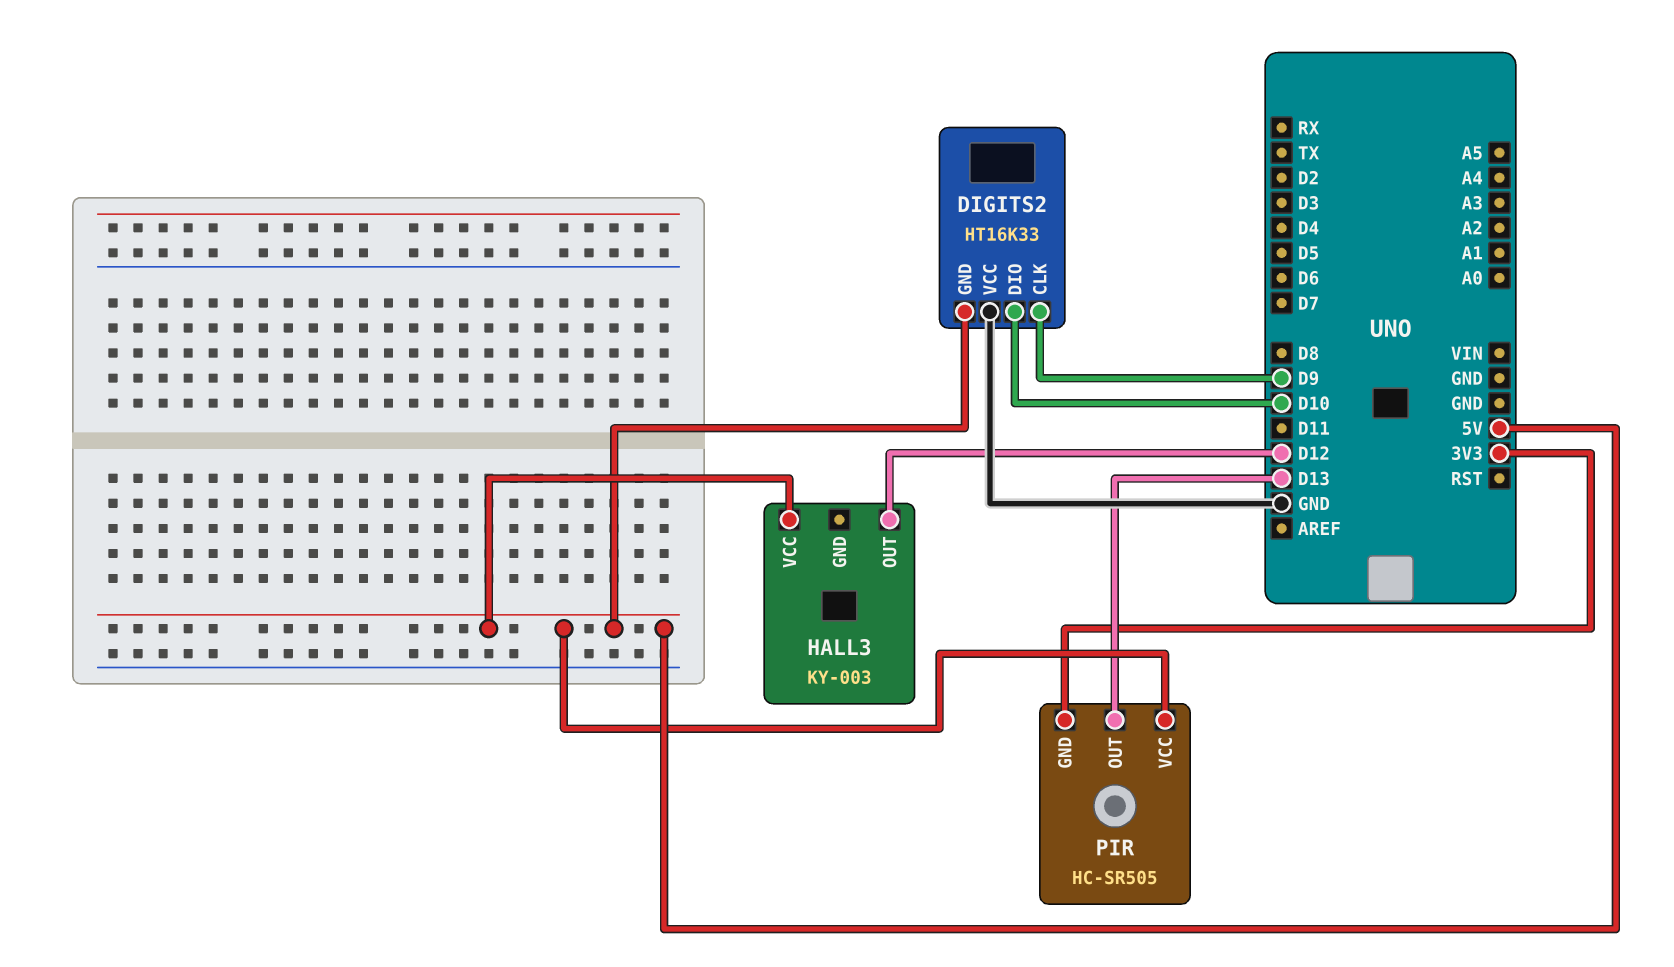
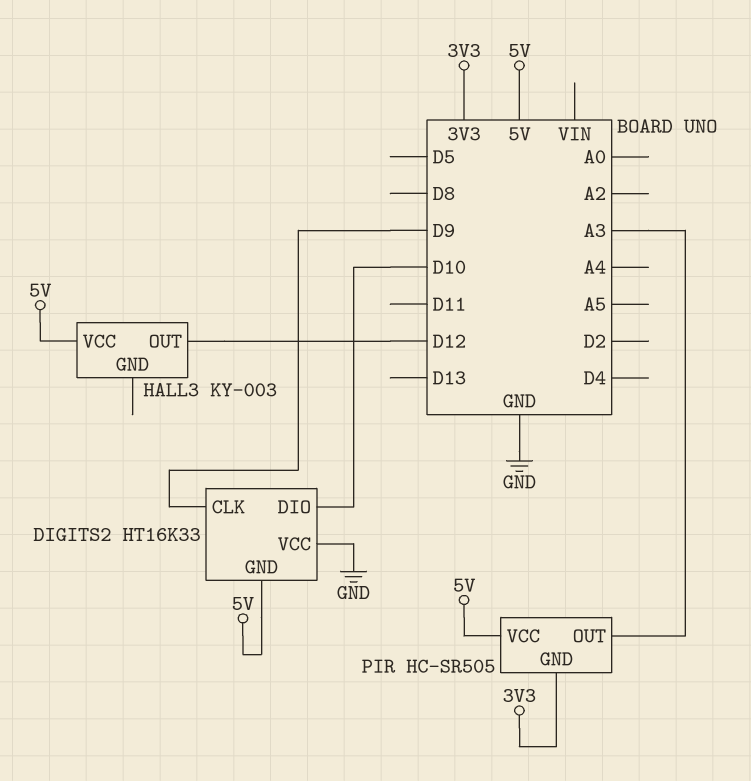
PIR pin OUT: D13 -> A3

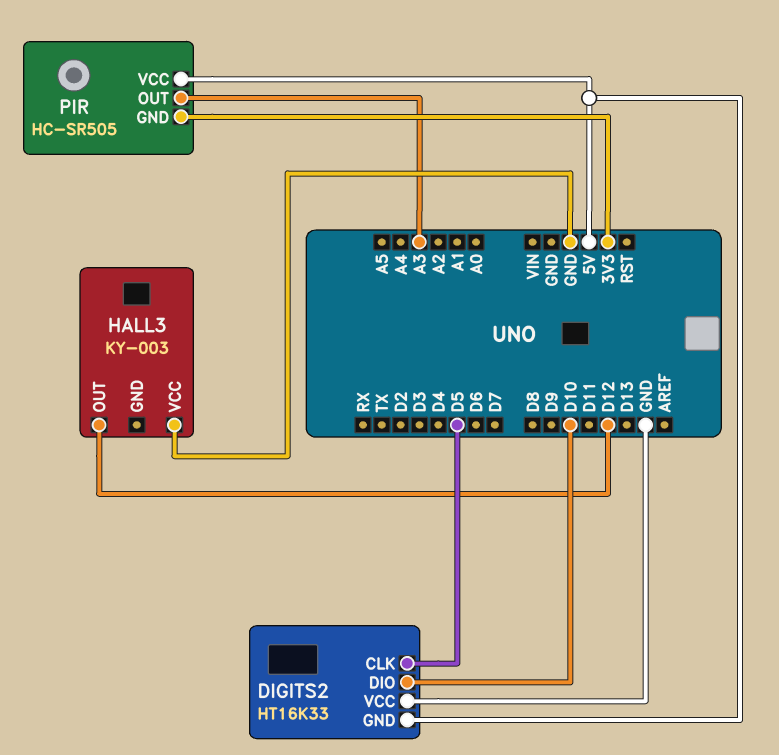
DIGITS2 pin CLK: D9 -> D5
HALL3 pin VCC: 5V -> GND

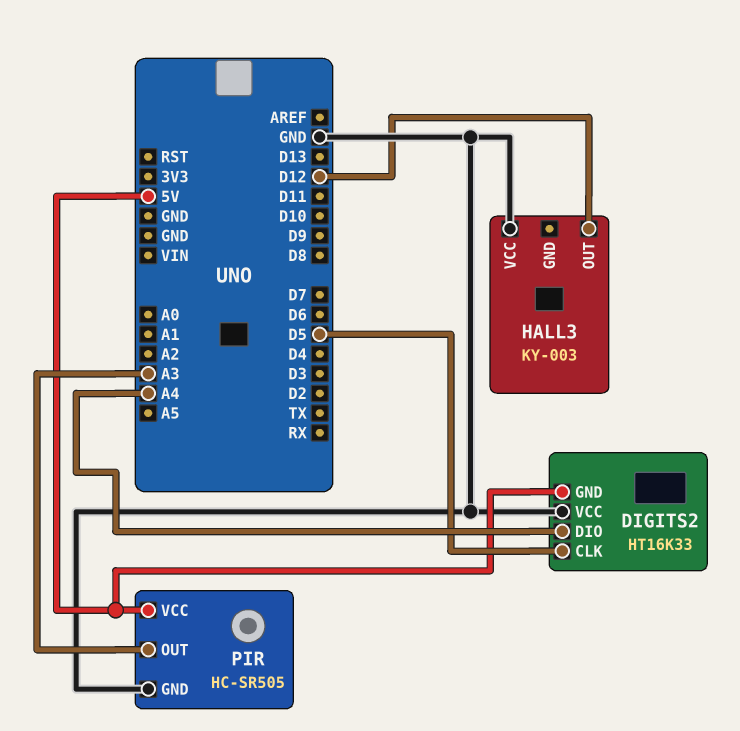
DIGITS2 pin DIO: D10 -> A4
PIR pin GND: 3V3 -> GND

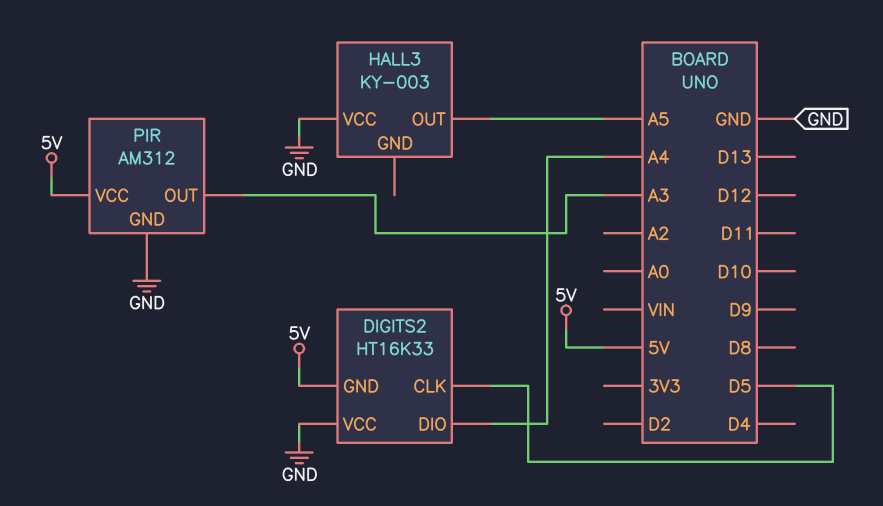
HALL3 pin OUT: D12 -> A5
PIR: HC-SR505 -> AM312

